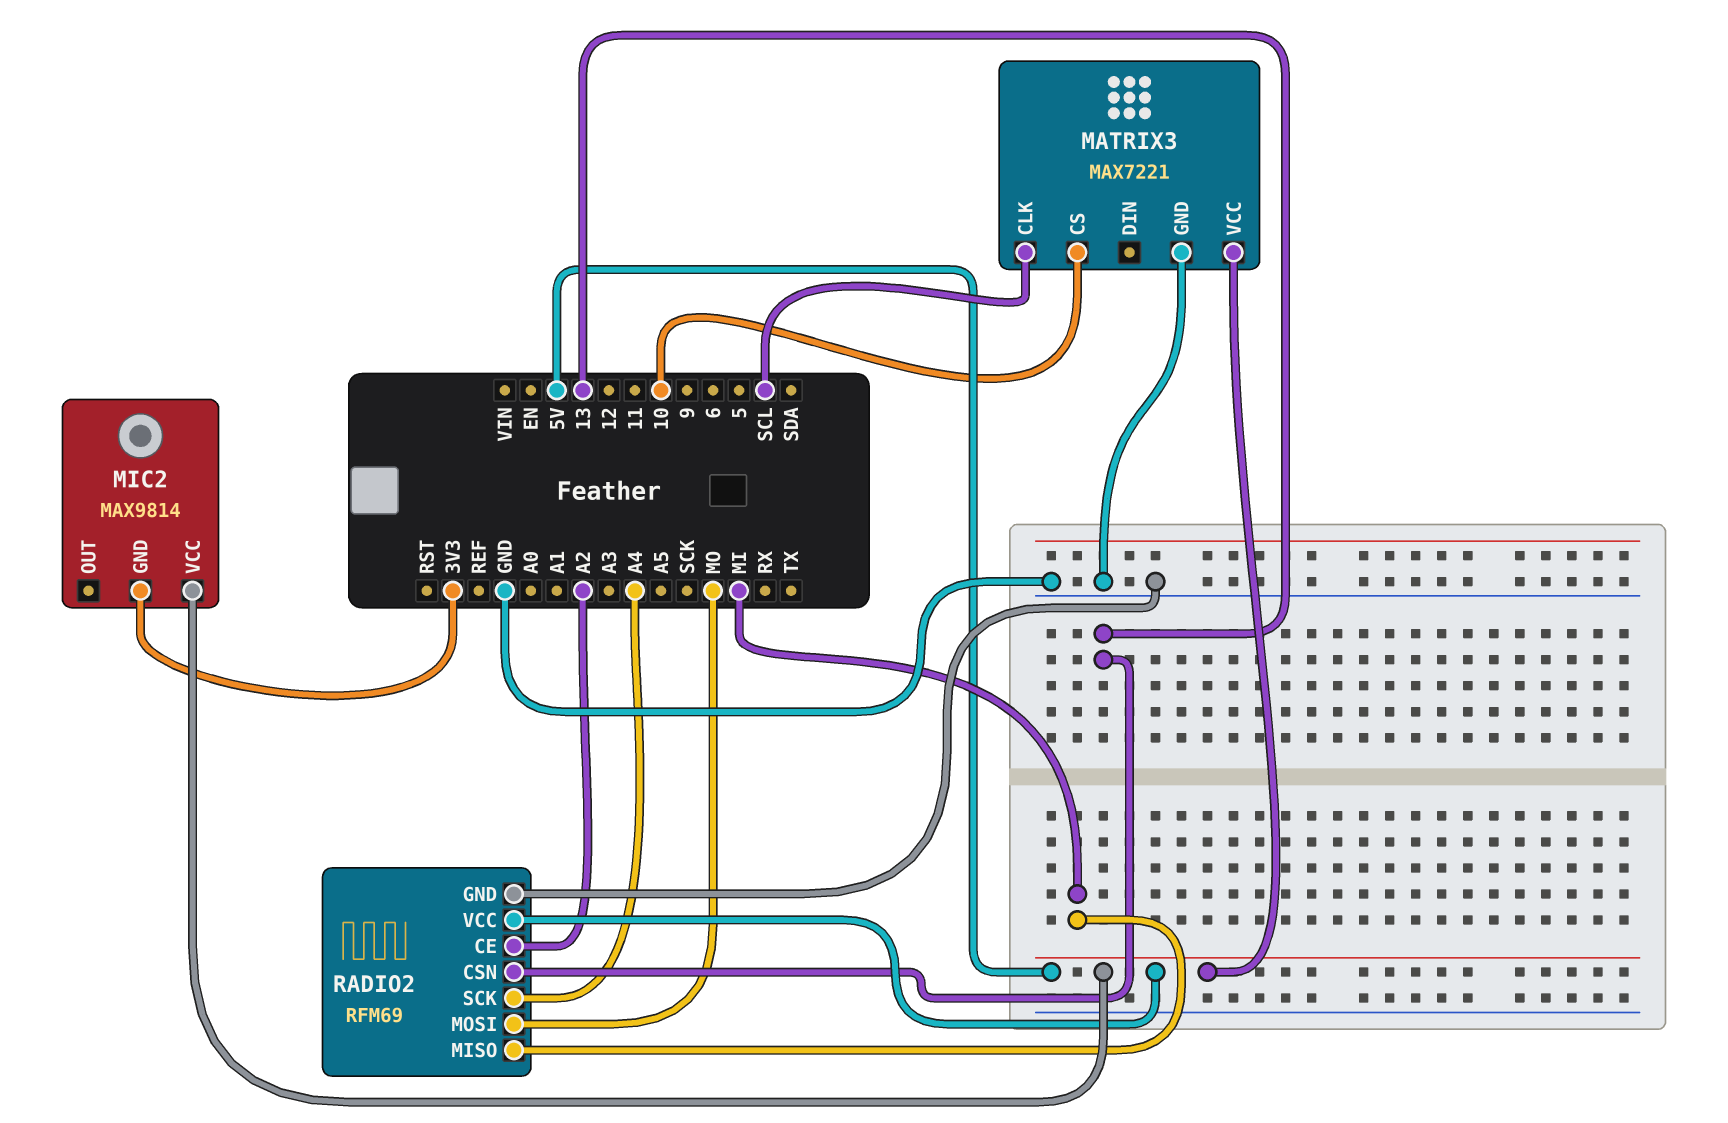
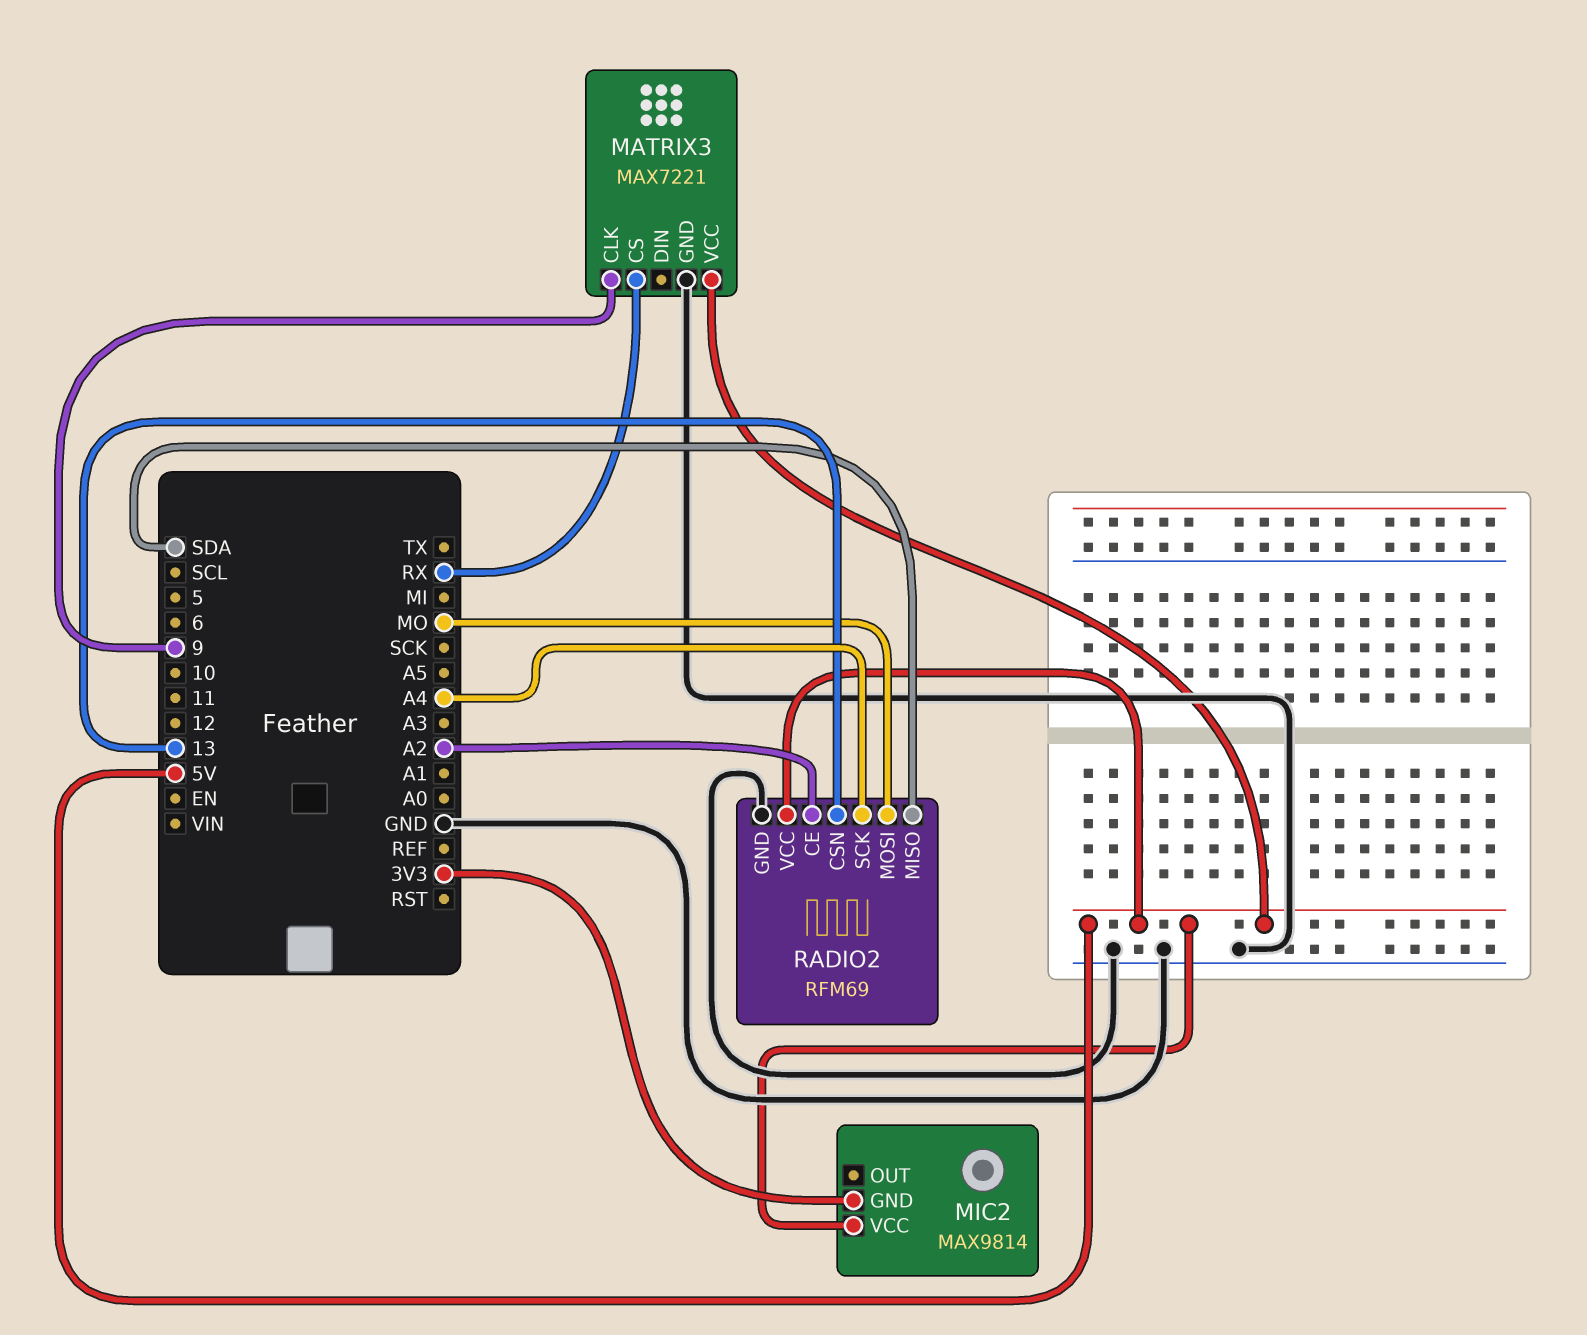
MATRIX3 pin CLK: SCL -> 9
MATRIX3 pin CS: 10 -> RX
RADIO2 pin MISO: MI -> SDA

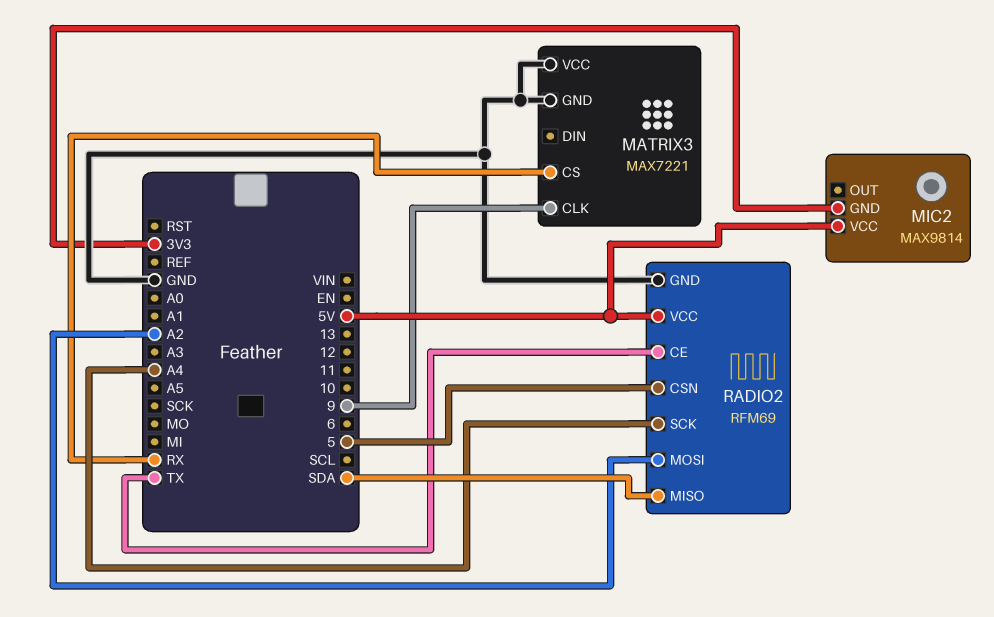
MATRIX3 pin VCC: 5V -> GND
RADIO2 pin CE: A2 -> TX
RADIO2 pin CSN: 13 -> 5
RADIO2 pin MOSI: MO -> A2

